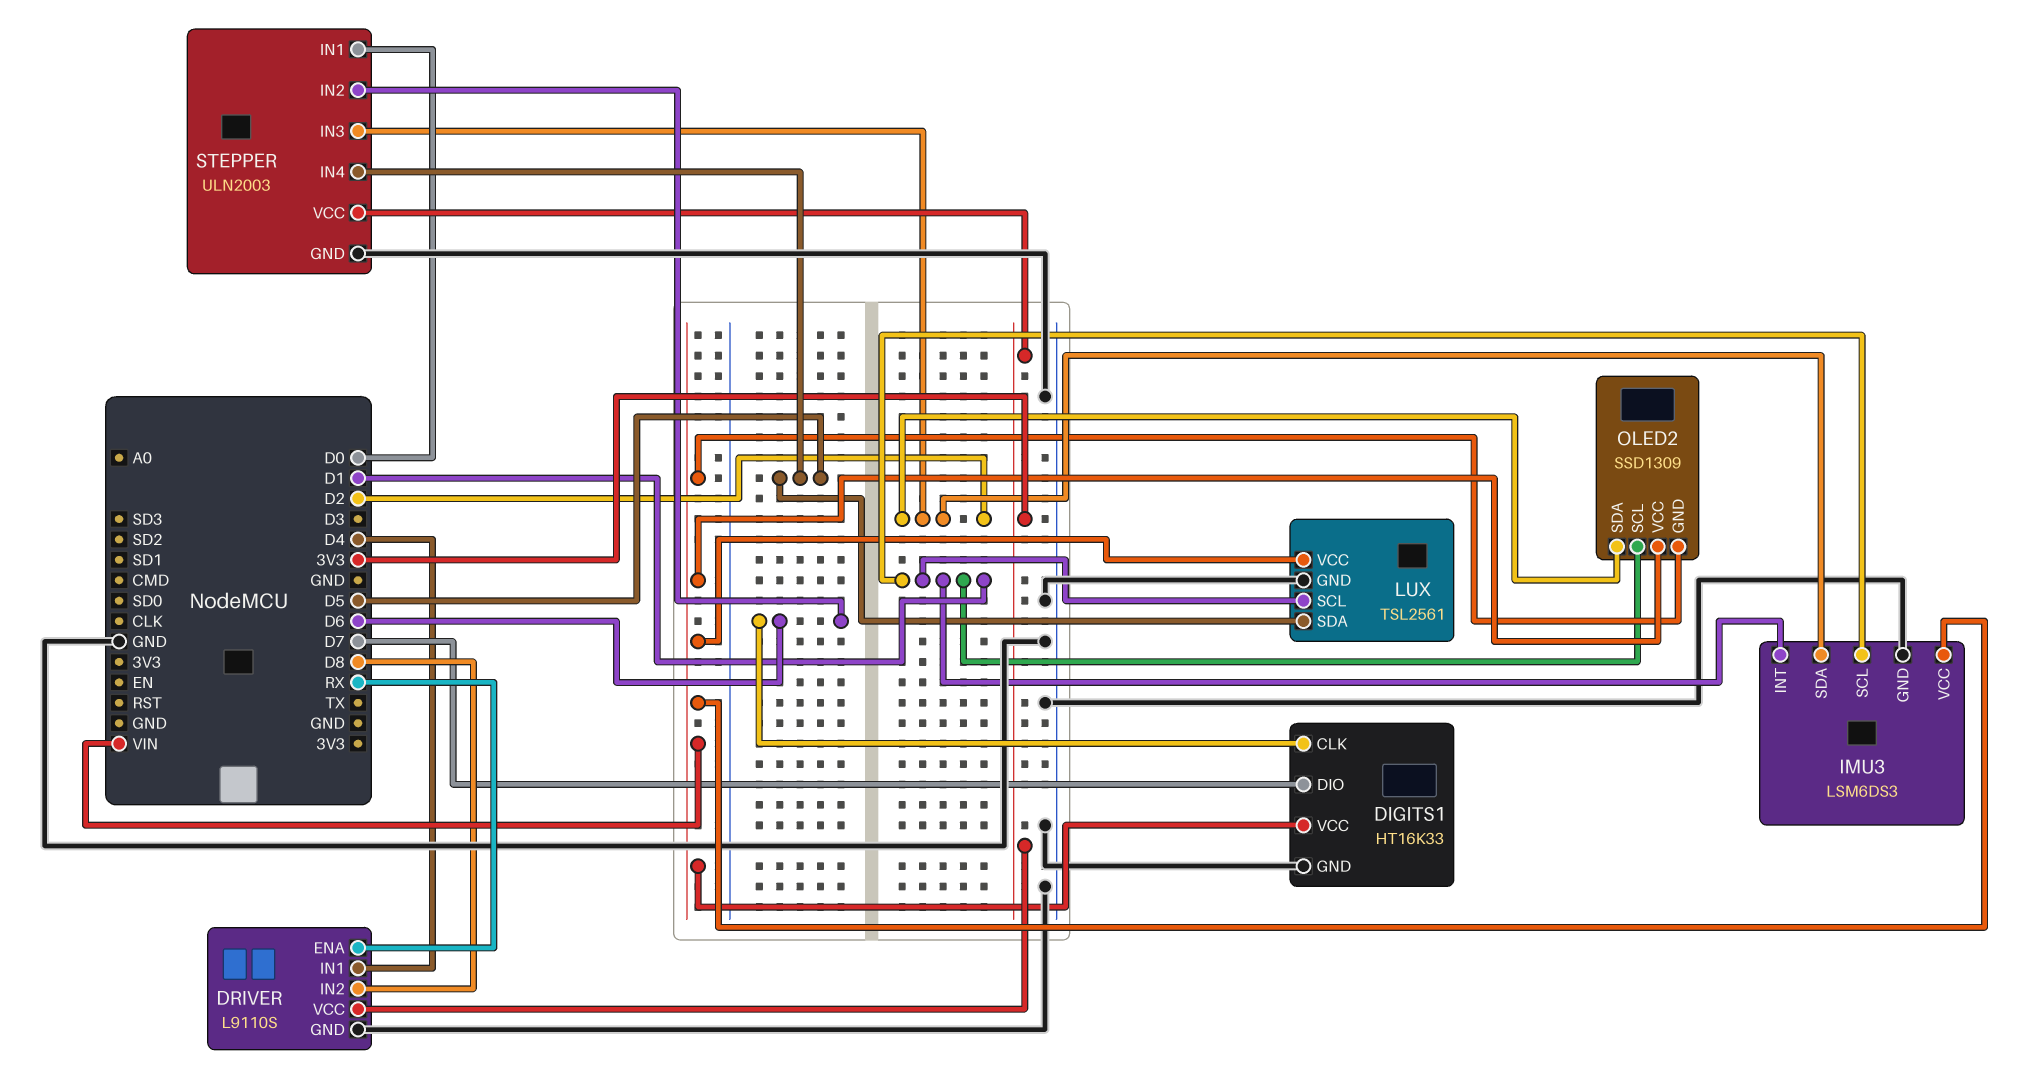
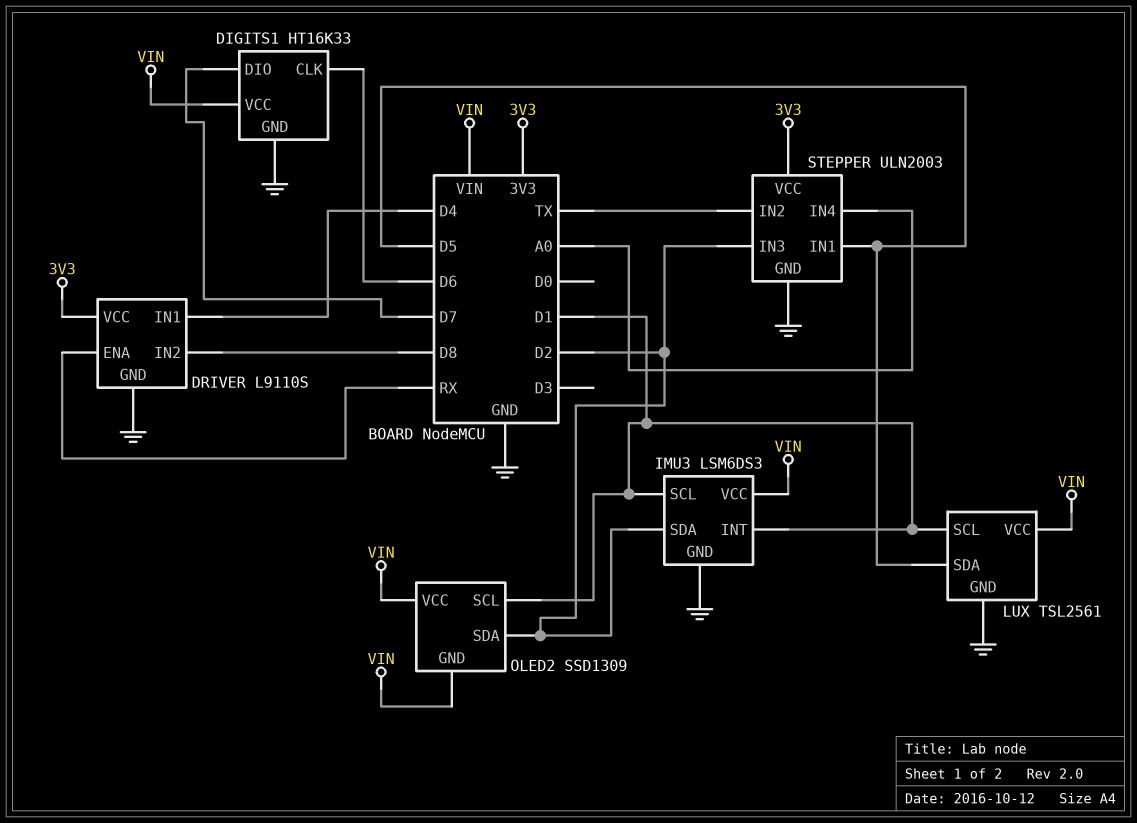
STEPPER pin IN1: D0 -> D5
STEPPER pin IN2: D6 -> TX
STEPPER pin IN4: D5 -> A0

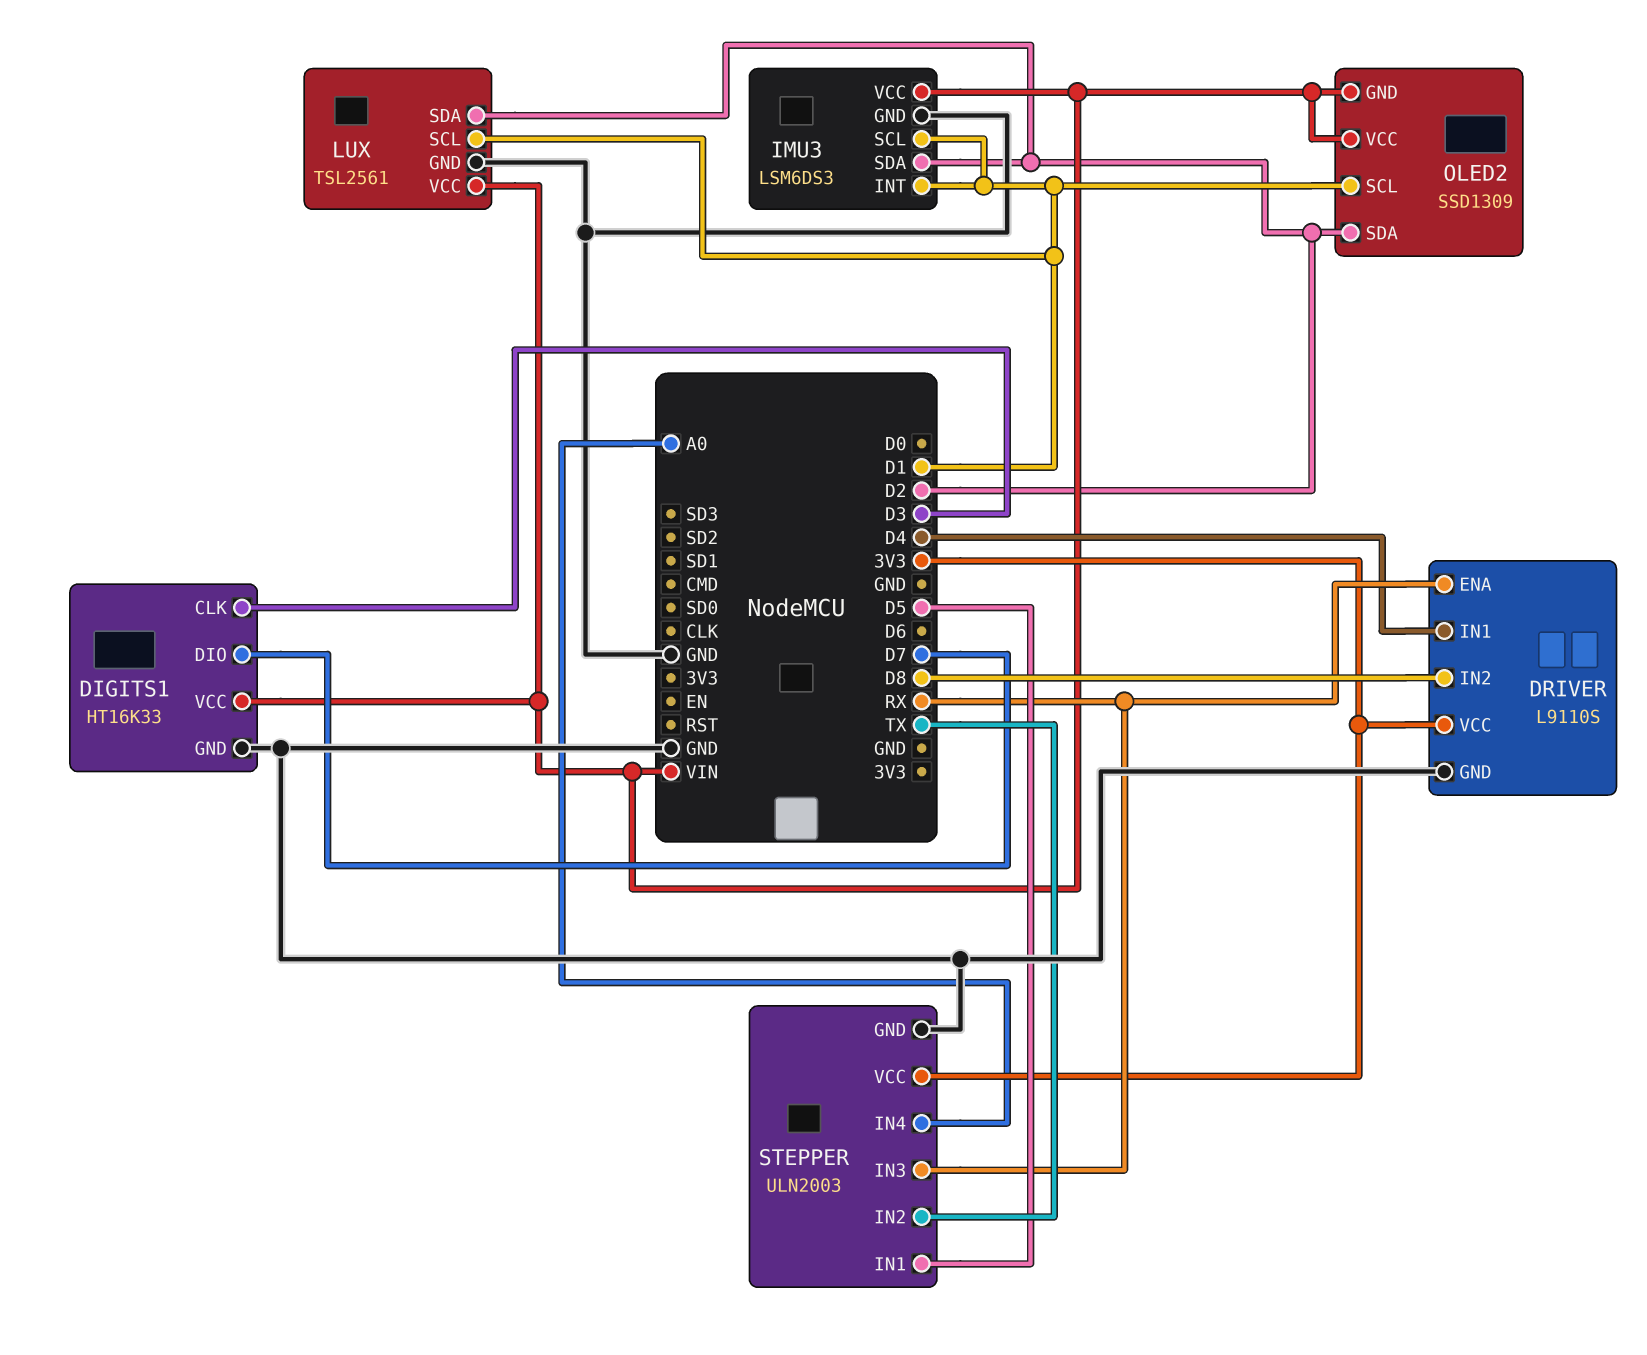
DIGITS1 pin CLK: D6 -> D3
LUX pin SDA: D5 -> D2
STEPPER pin IN3: D2 -> RX

